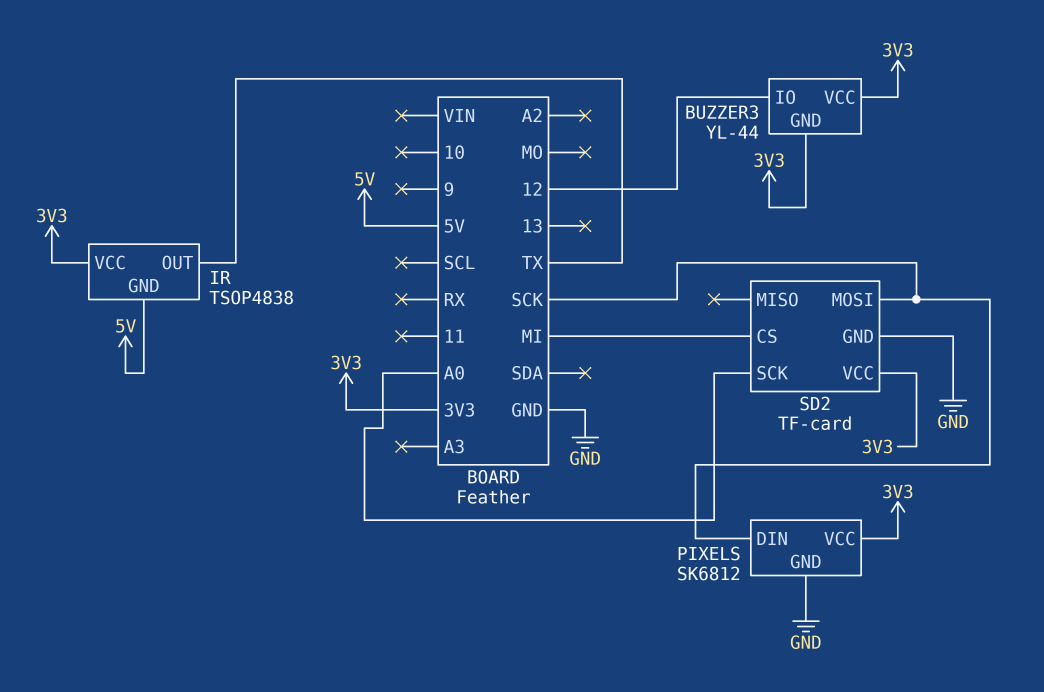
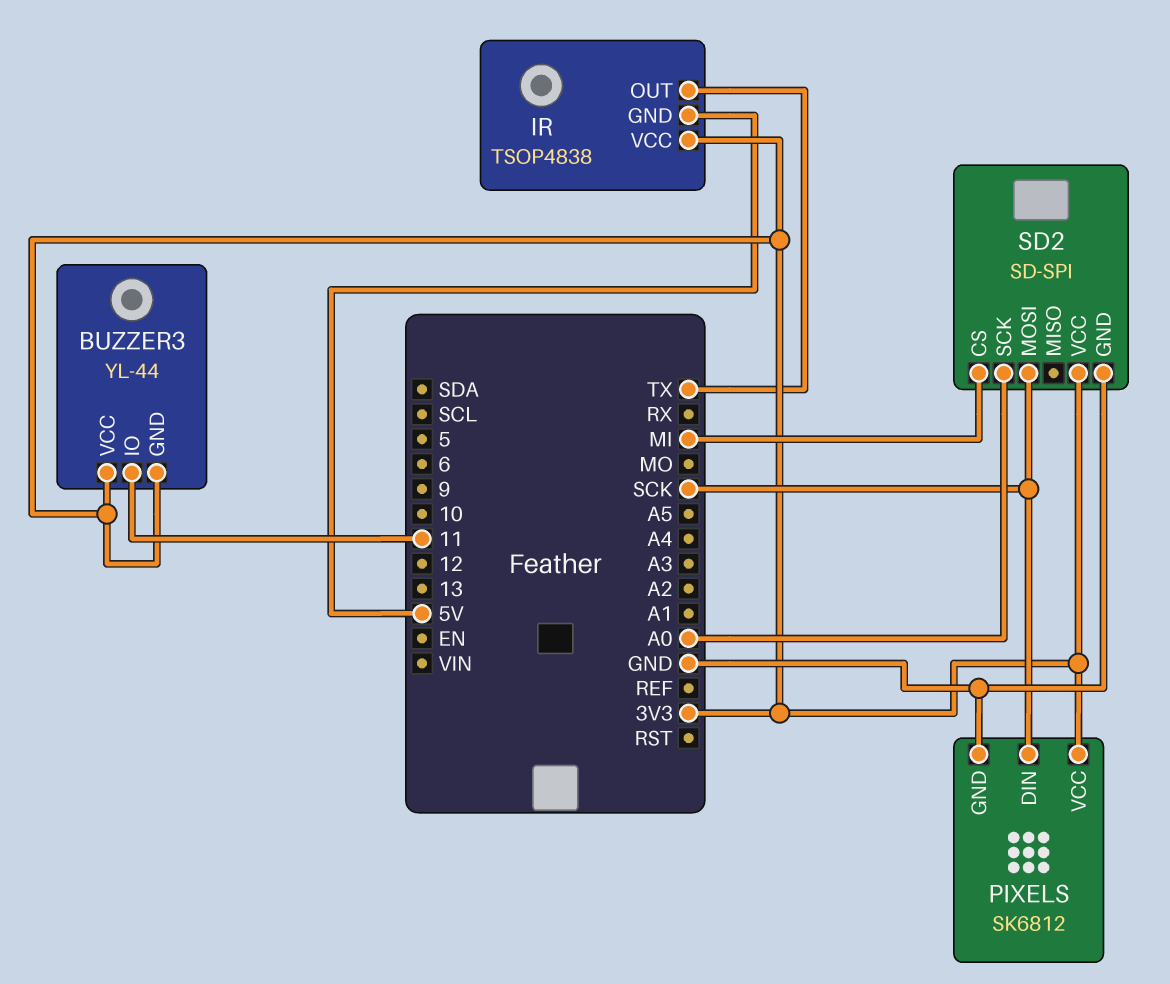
BUZZER3 pin IO: 12 -> 11
SD2: TF-card -> SD-SPI

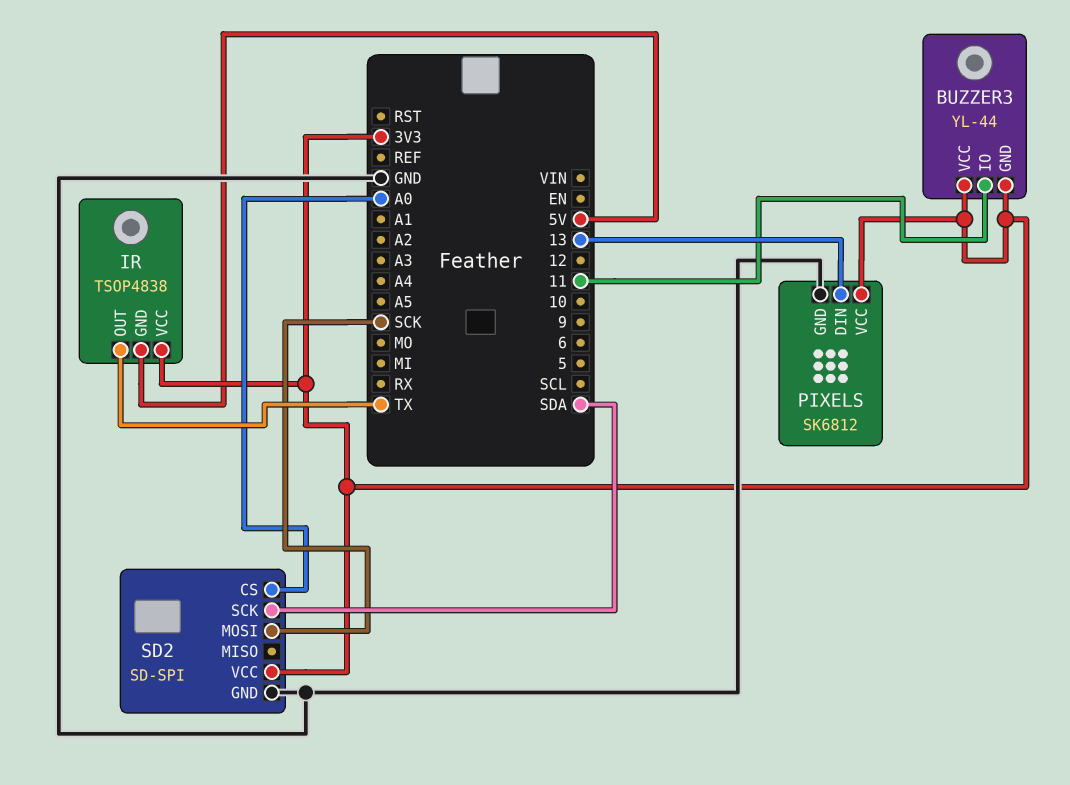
PIXELS pin DIN: SCK -> 13
SD2 pin CS: MI -> A0
SD2 pin SCK: A0 -> SDA

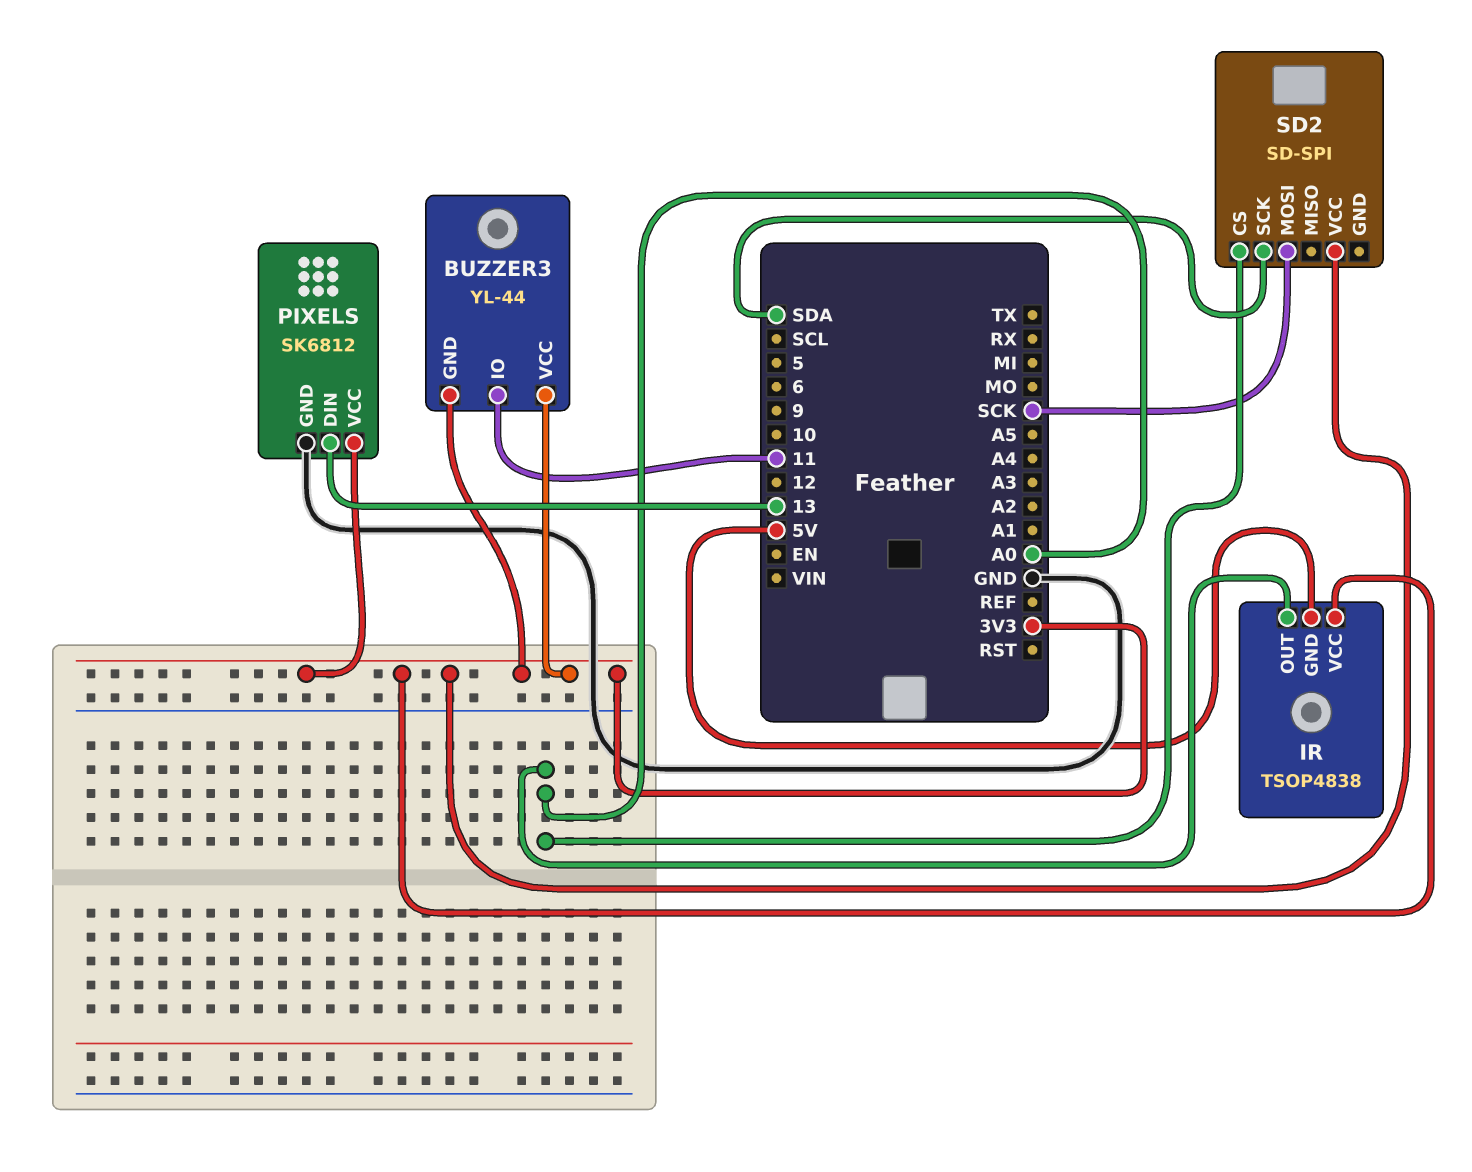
IR pin OUT: TX -> A0
SD2 pin GND: GND -> none

